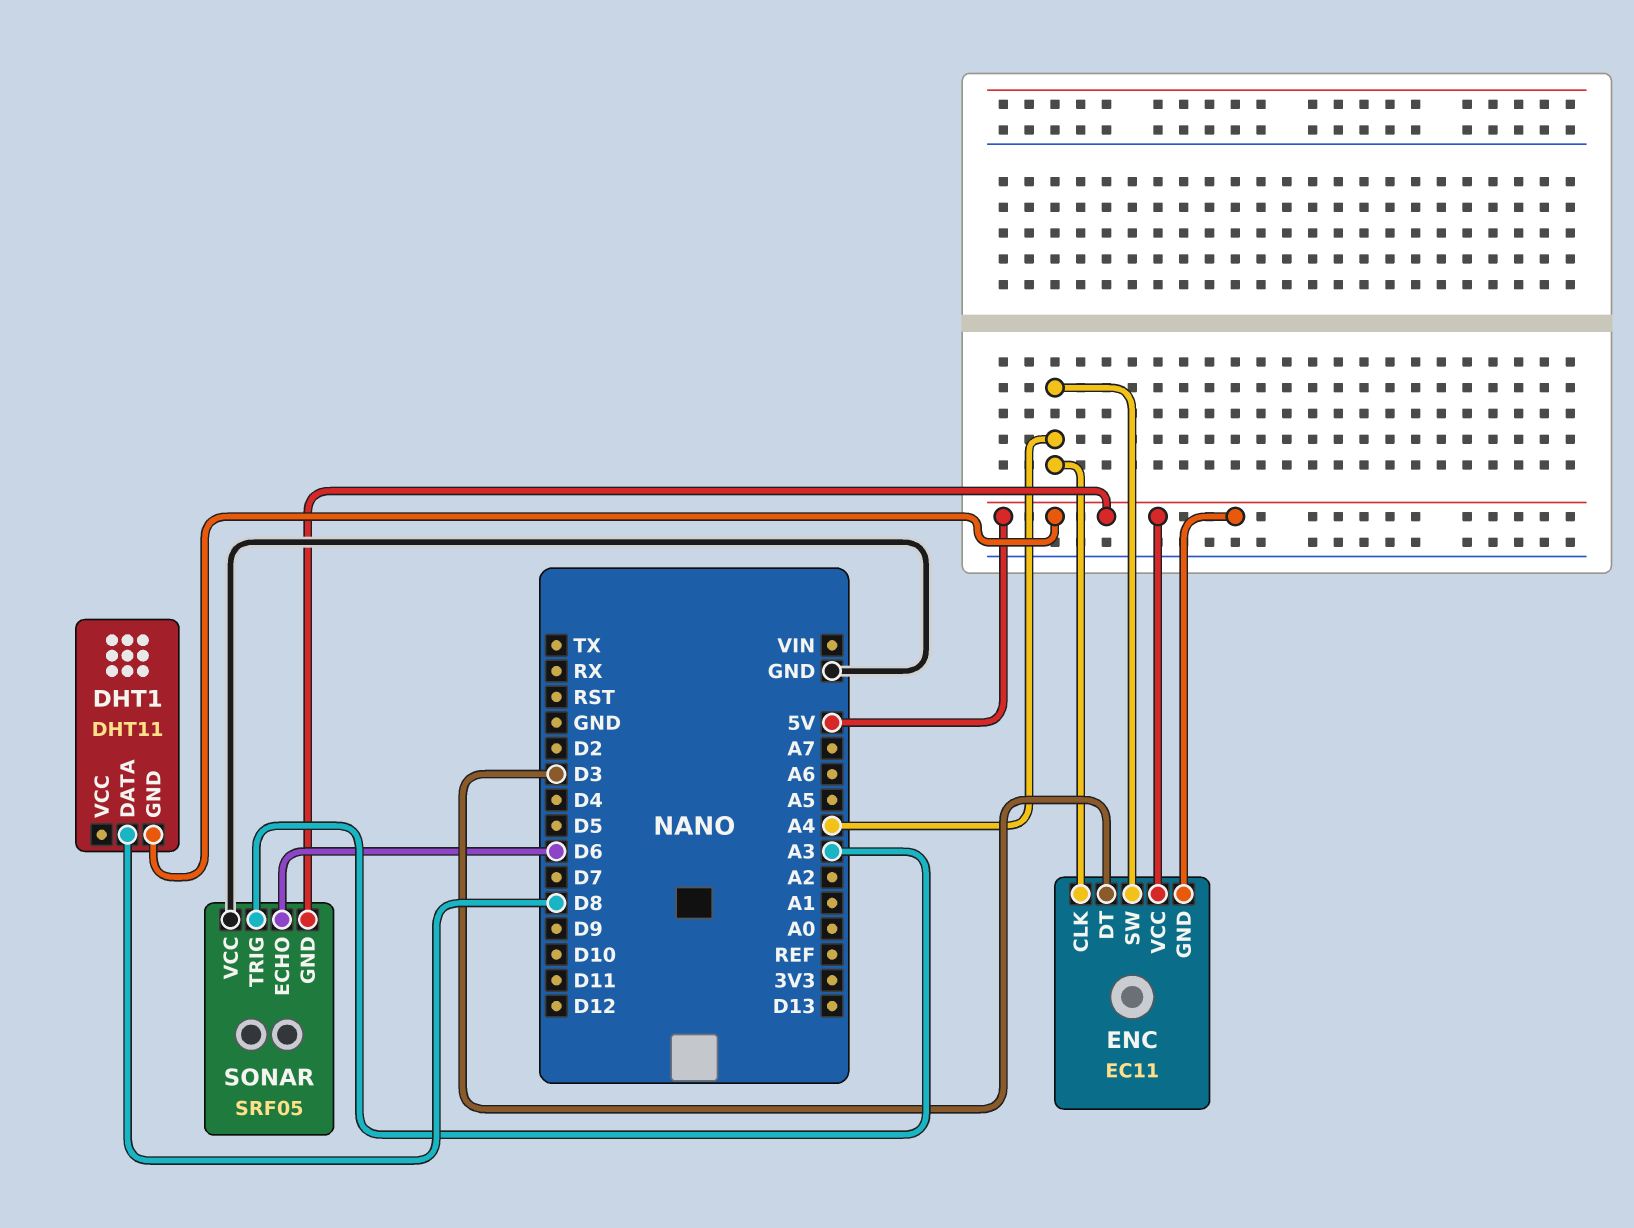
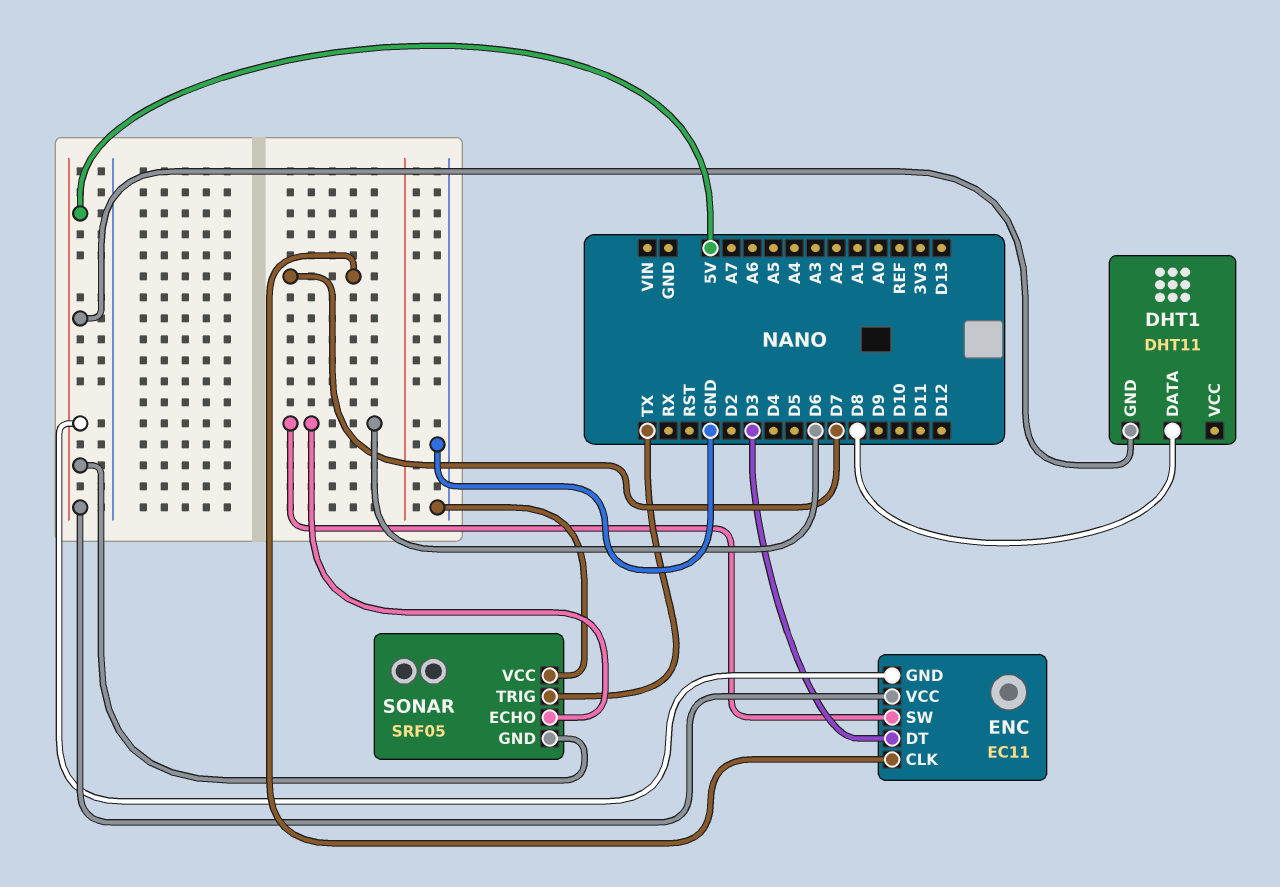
ENC pin CLK: A4 -> D7
ENC pin SW: A4 -> D6
SONAR pin TRIG: A3 -> TX

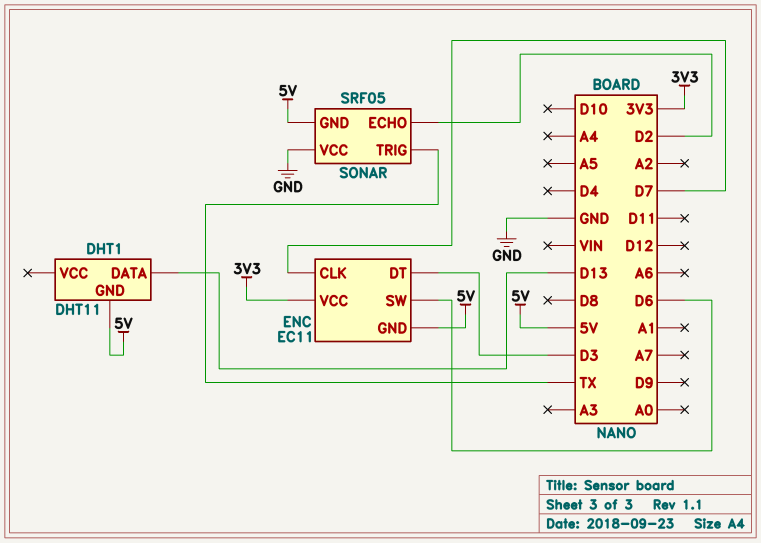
DHT1 pin DATA: D8 -> D13
ENC pin VCC: 5V -> 3V3
SONAR pin ECHO: D6 -> D2

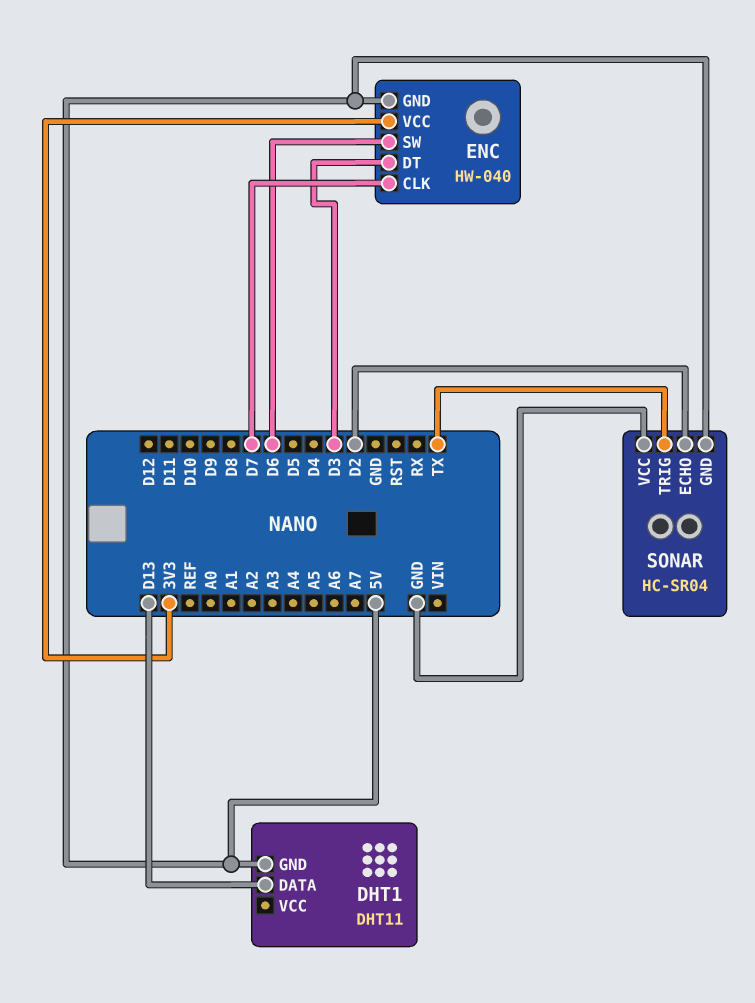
ENC: EC11 -> HW-040
SONAR: SRF05 -> HC-SR04

